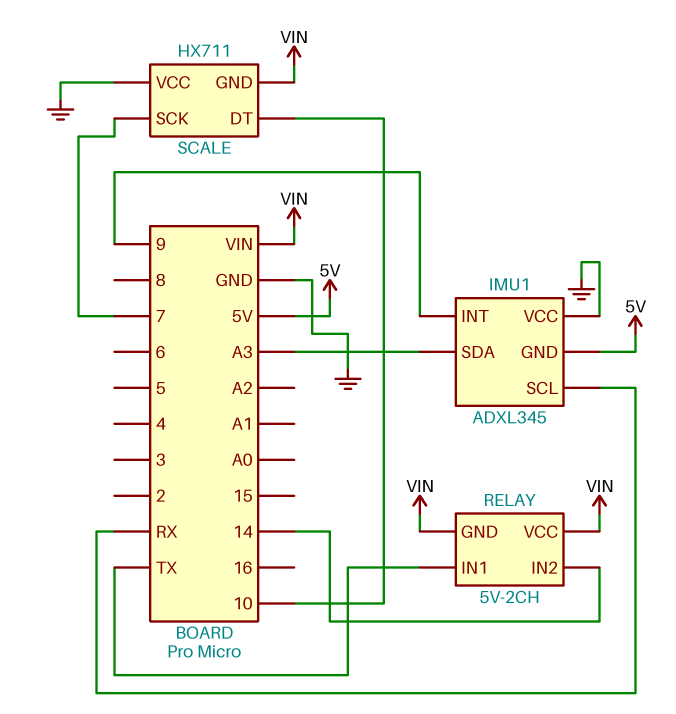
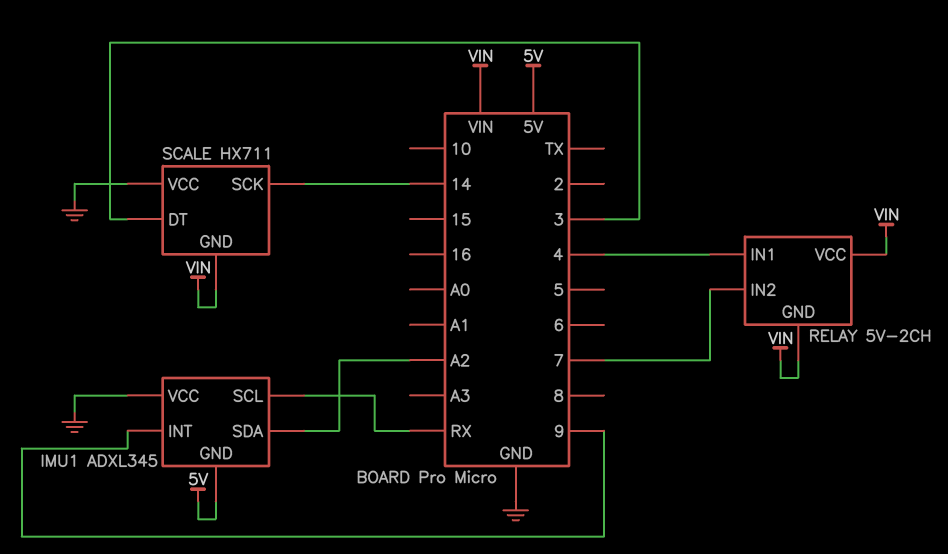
IMU1 pin SDA: A3 -> A2
RELAY pin IN1: TX -> 4
RELAY pin IN2: 14 -> 7
SCALE pin DT: 10 -> 3
SCALE pin SCK: 7 -> 14

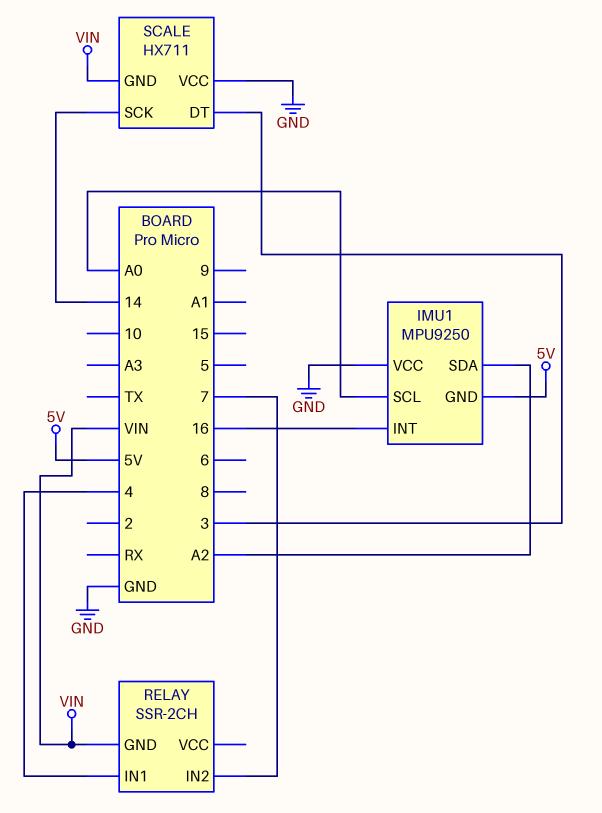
IMU1: ADXL345 -> MPU9250
IMU1 pin INT: 9 -> 16
IMU1 pin SCL: RX -> A0
RELAY: 5V-2CH -> SSR-2CH
RELAY pin VCC: VIN -> none

